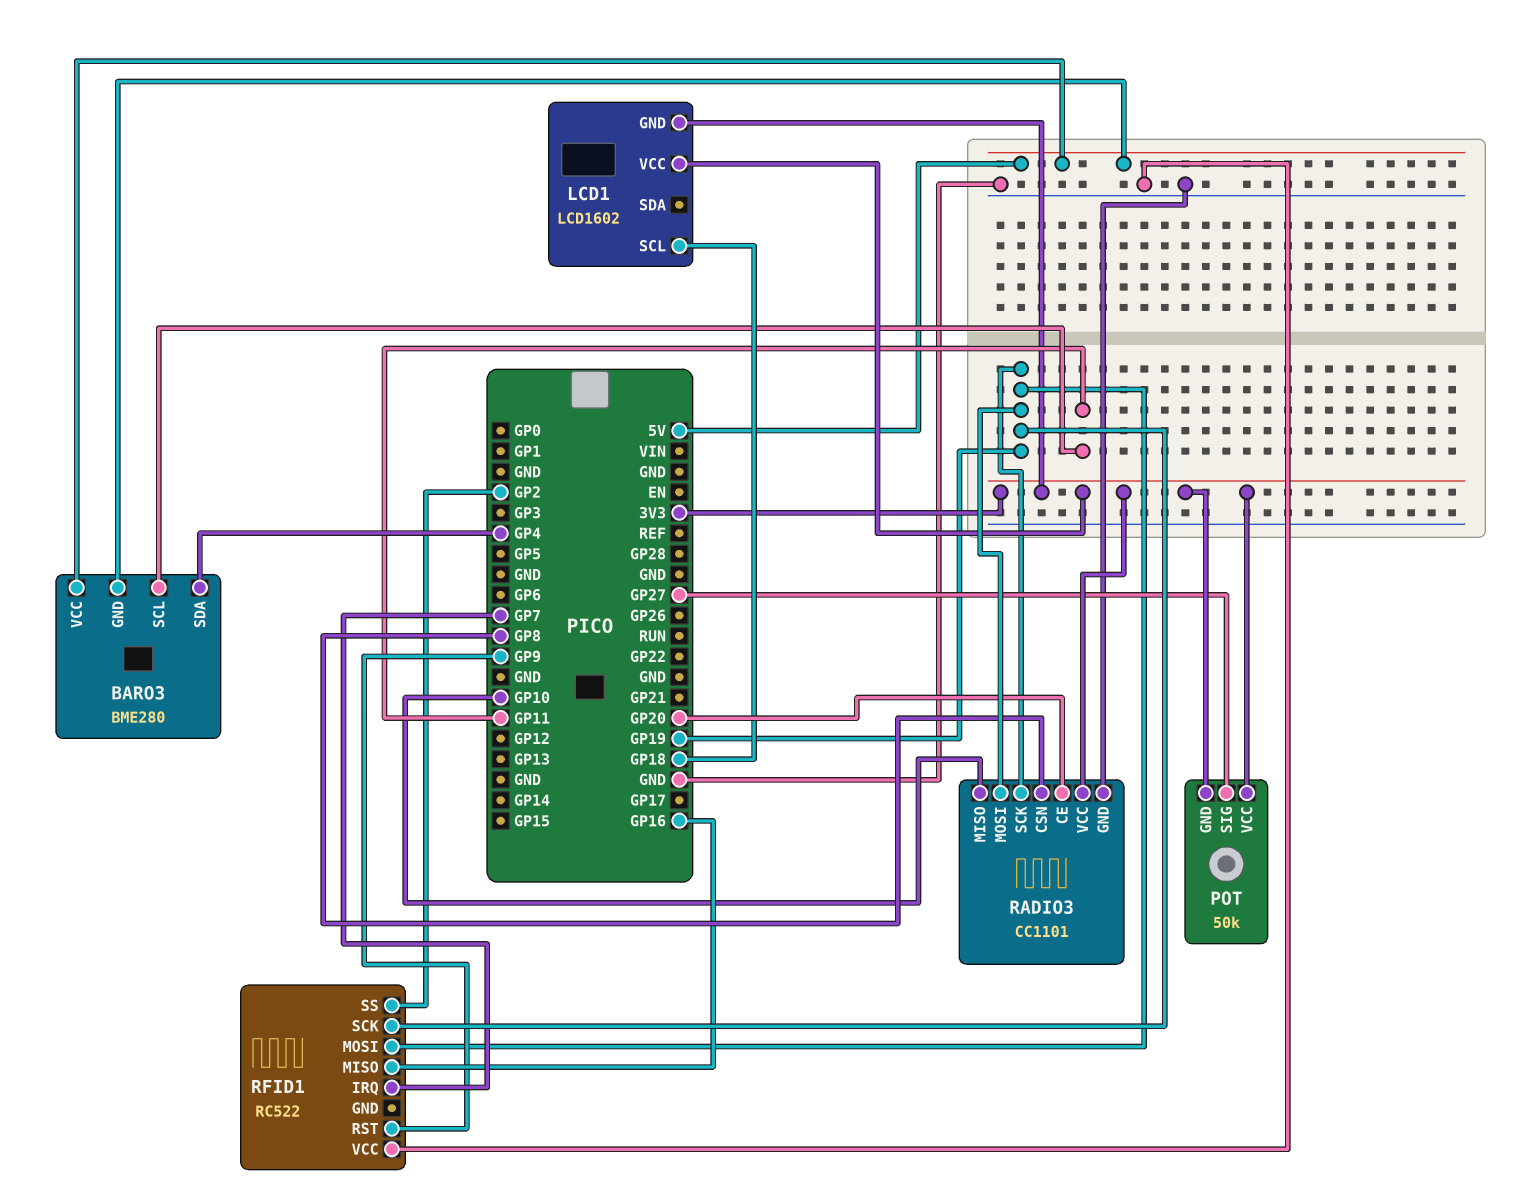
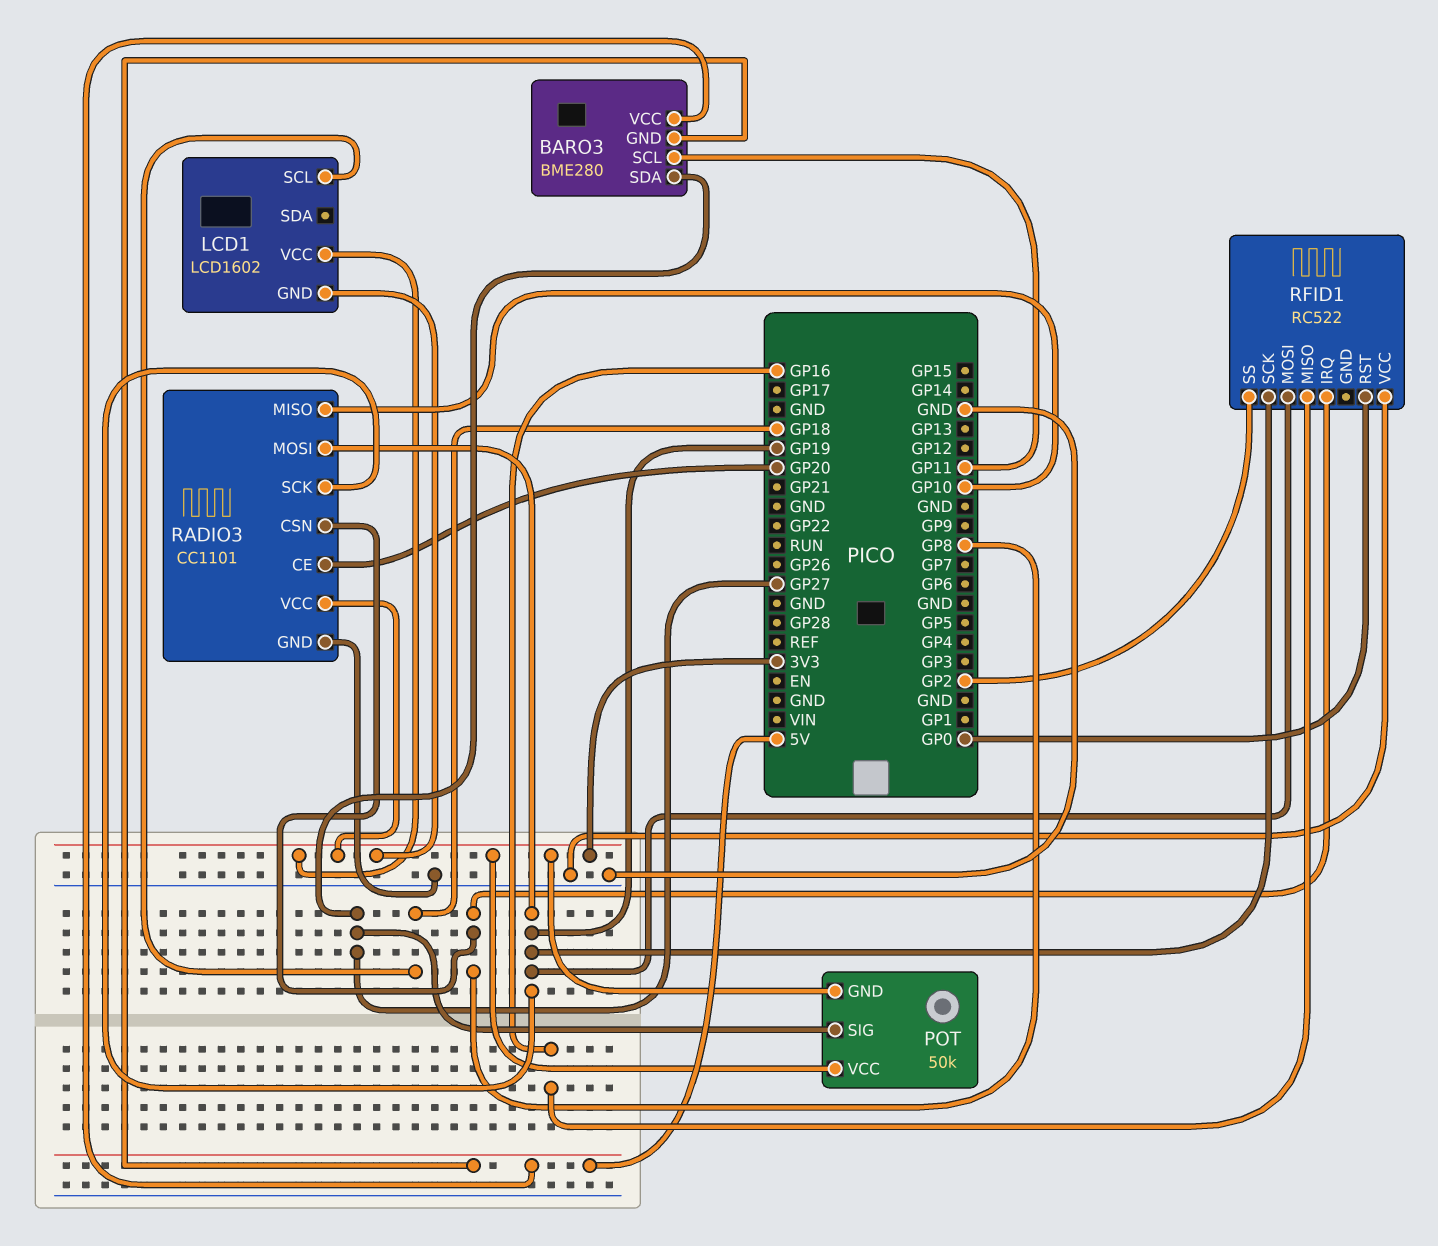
BARO3 pin SDA: GP4 -> GP27
RFID1 pin IRQ: GP7 -> GP8
RFID1 pin RST: GP9 -> GP0

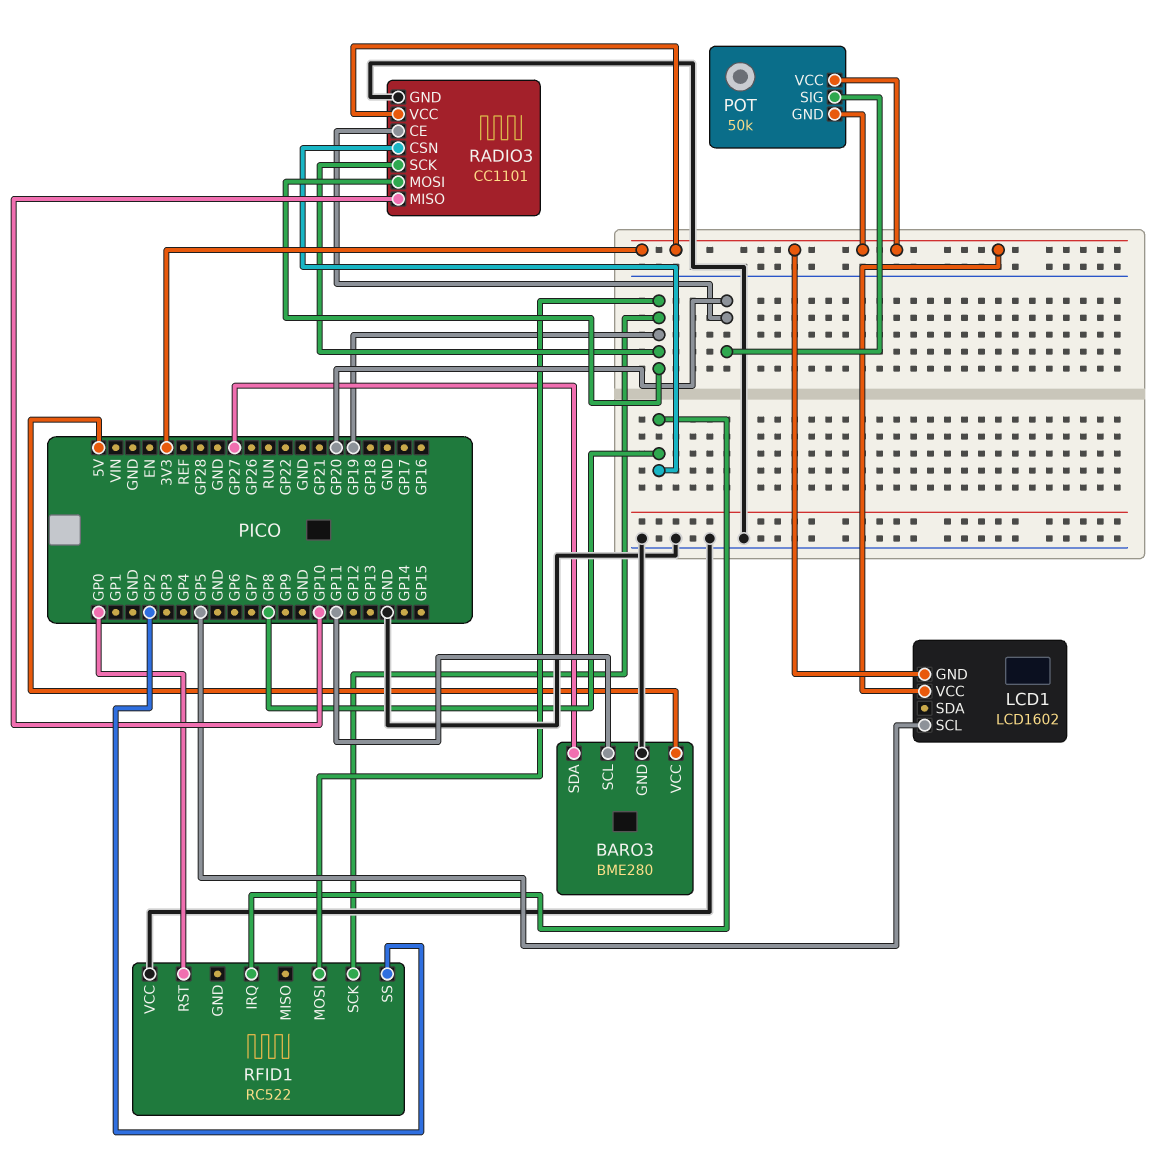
BARO3 pin GND: 5V -> GND
LCD1 pin SCL: GP18 -> GP5
POT pin SIG: GP27 -> GP20
RFID1 pin MISO: GP16 -> none

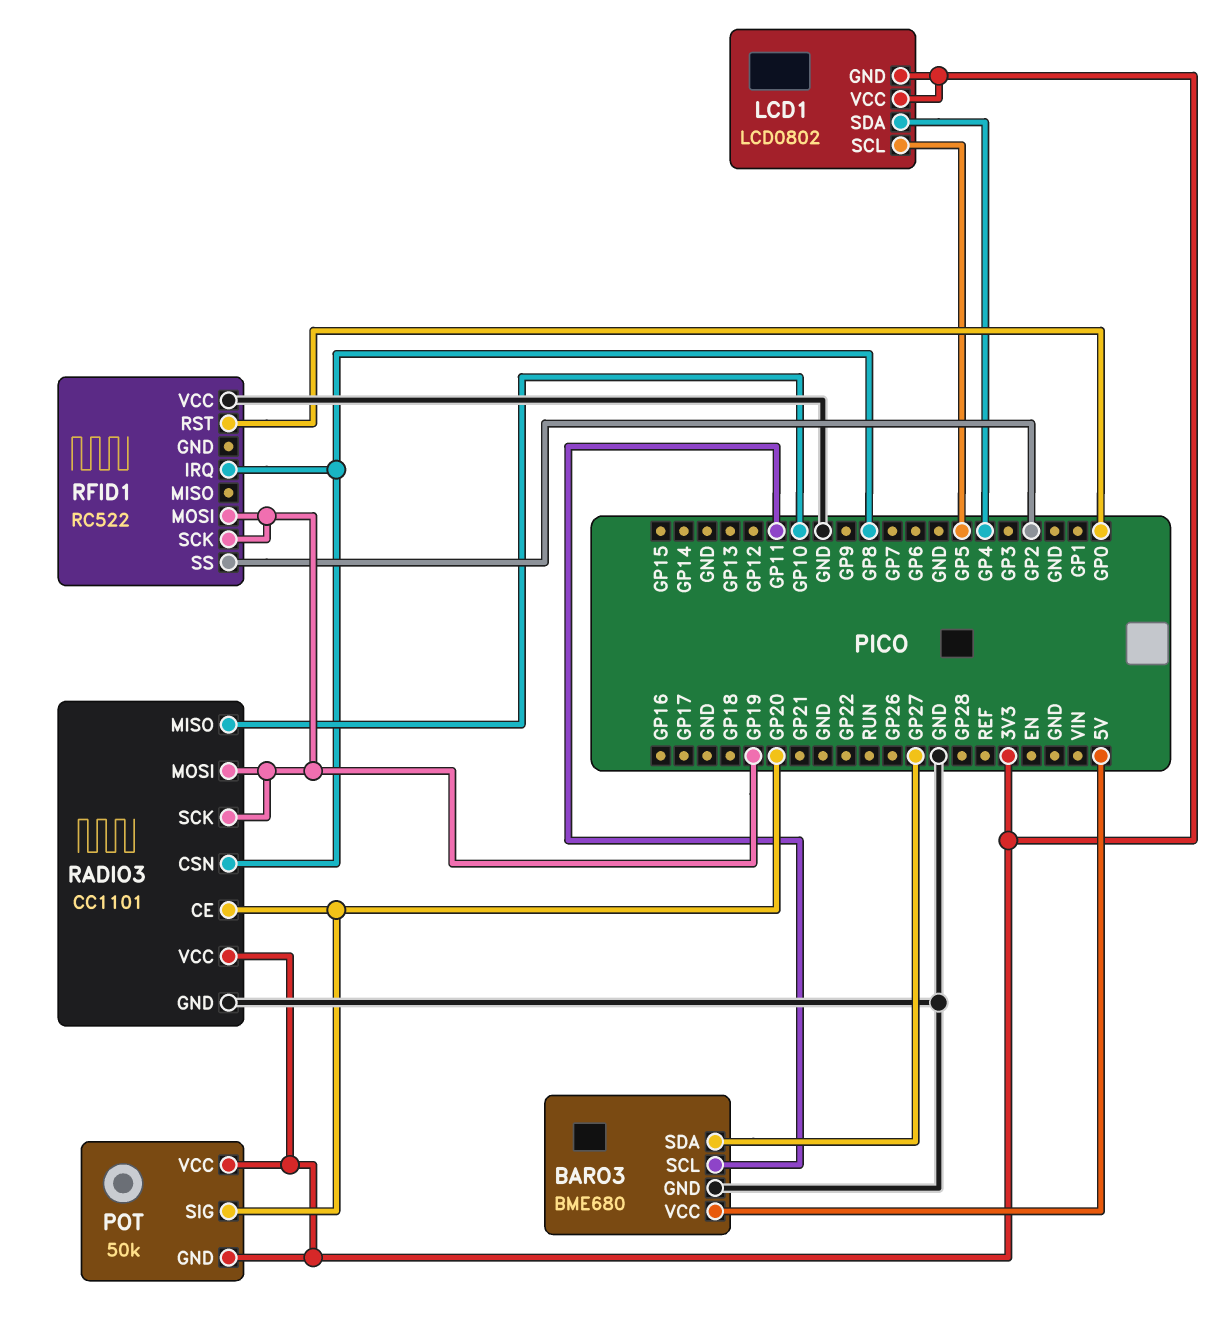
BARO3: BME280 -> BME680
LCD1: LCD1602 -> LCD0802
LCD1 pin SDA: none -> GP4

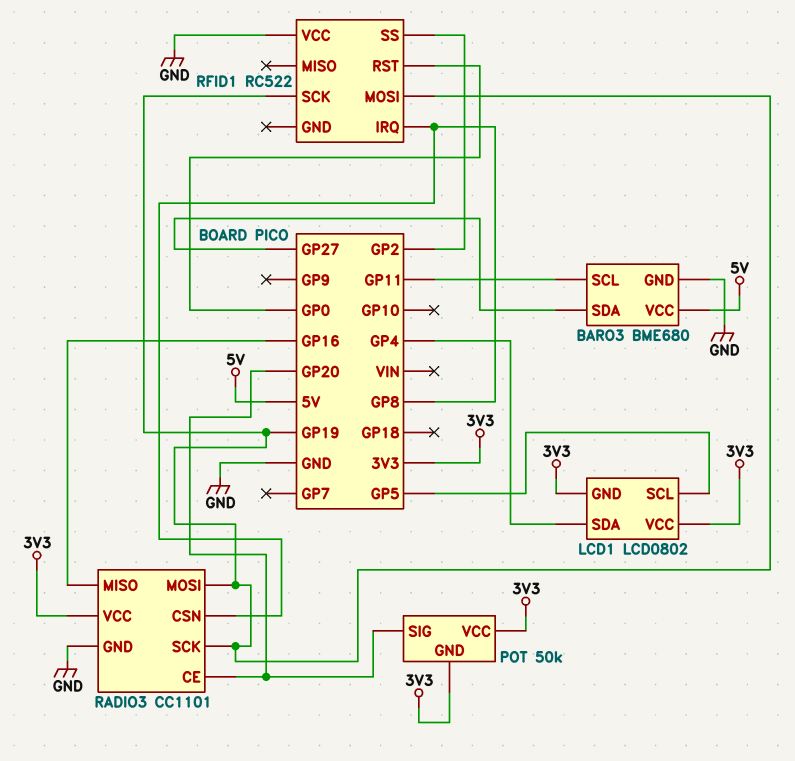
RADIO3 pin MISO: GP10 -> GP16

